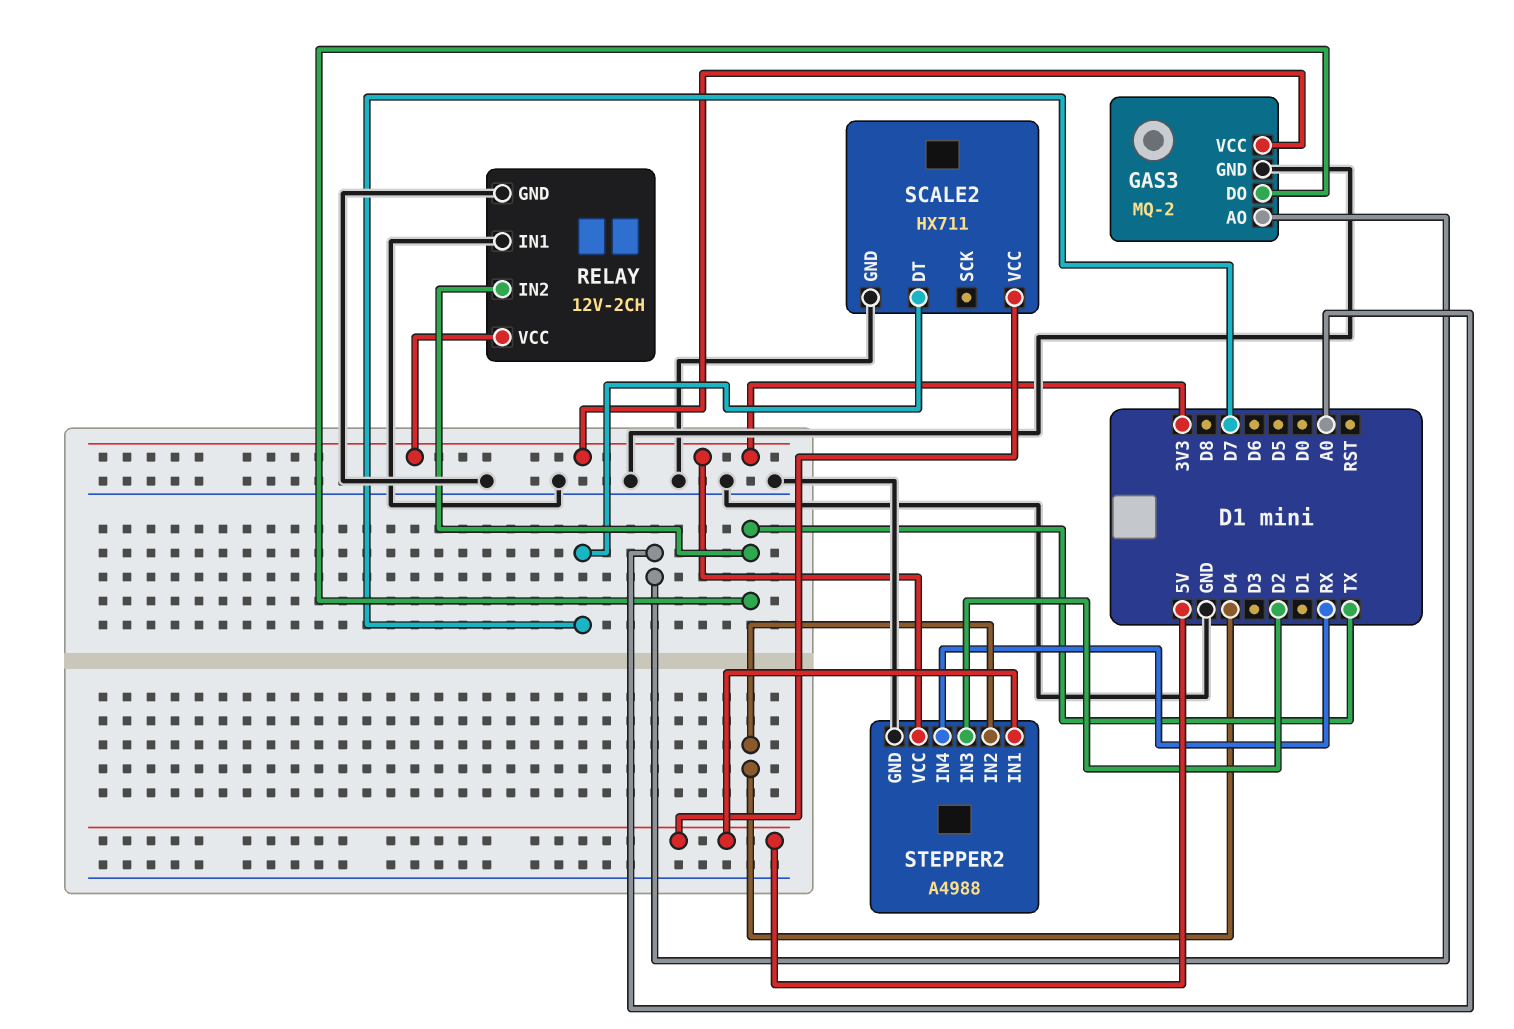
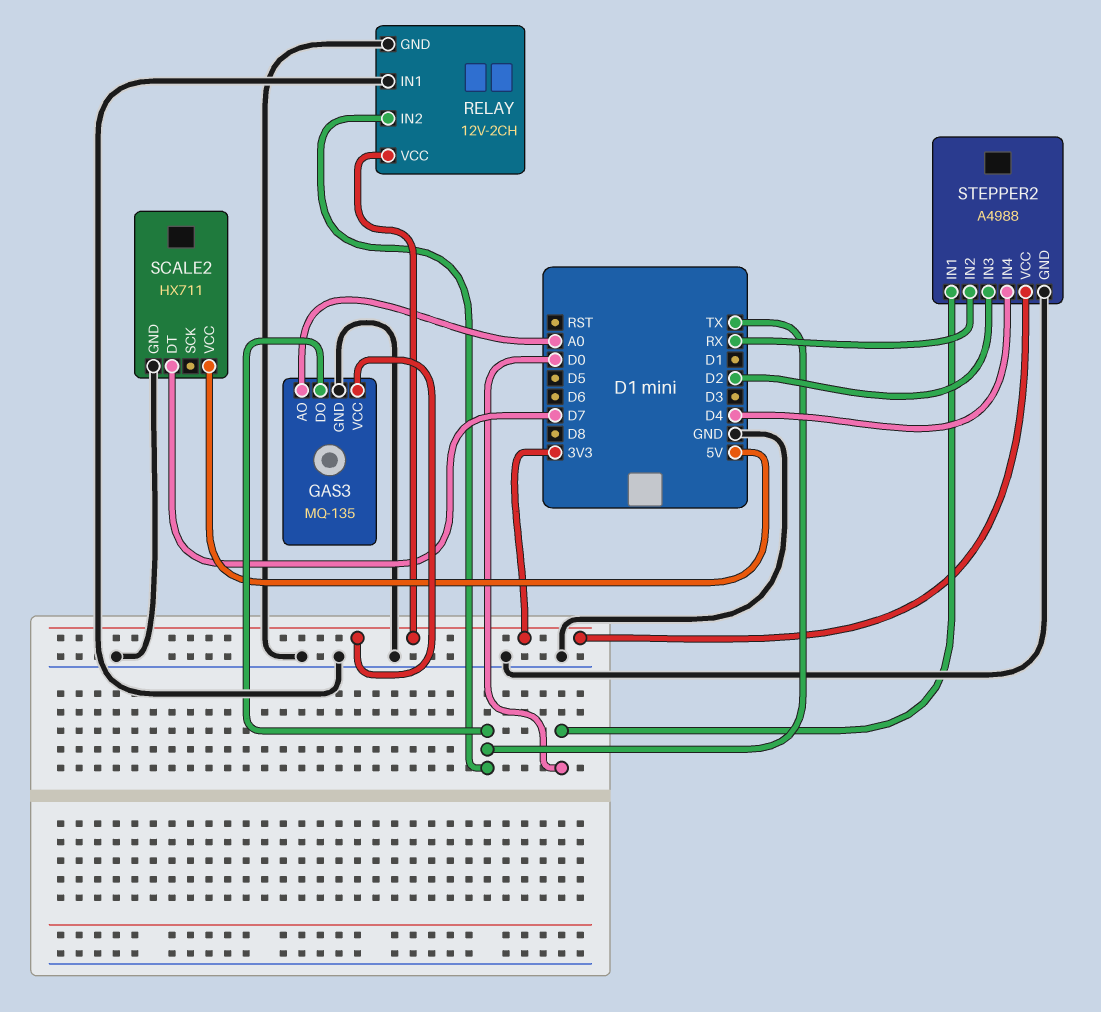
GAS3: MQ-2 -> MQ-135
STEPPER2 pin IN1: 5V -> D0
STEPPER2 pin IN2: D4 -> RX
STEPPER2 pin IN4: RX -> D4

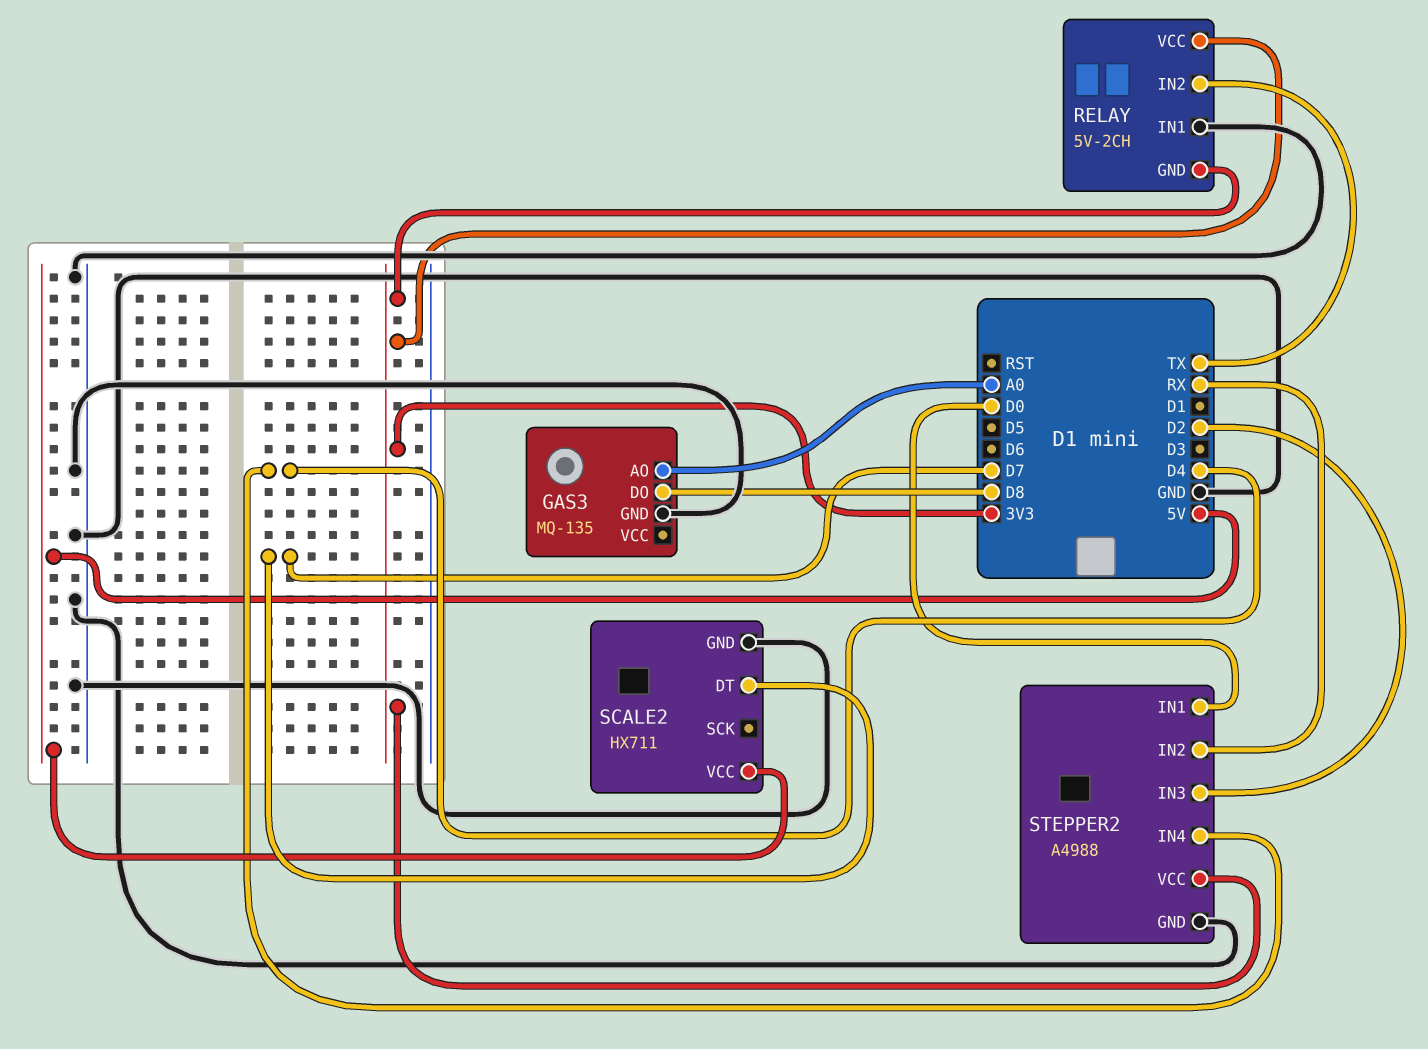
GAS3 pin DO: TX -> D8
GAS3 pin VCC: 3V3 -> none
RELAY: 12V-2CH -> 5V-2CH
RELAY pin GND: GND -> 3V3

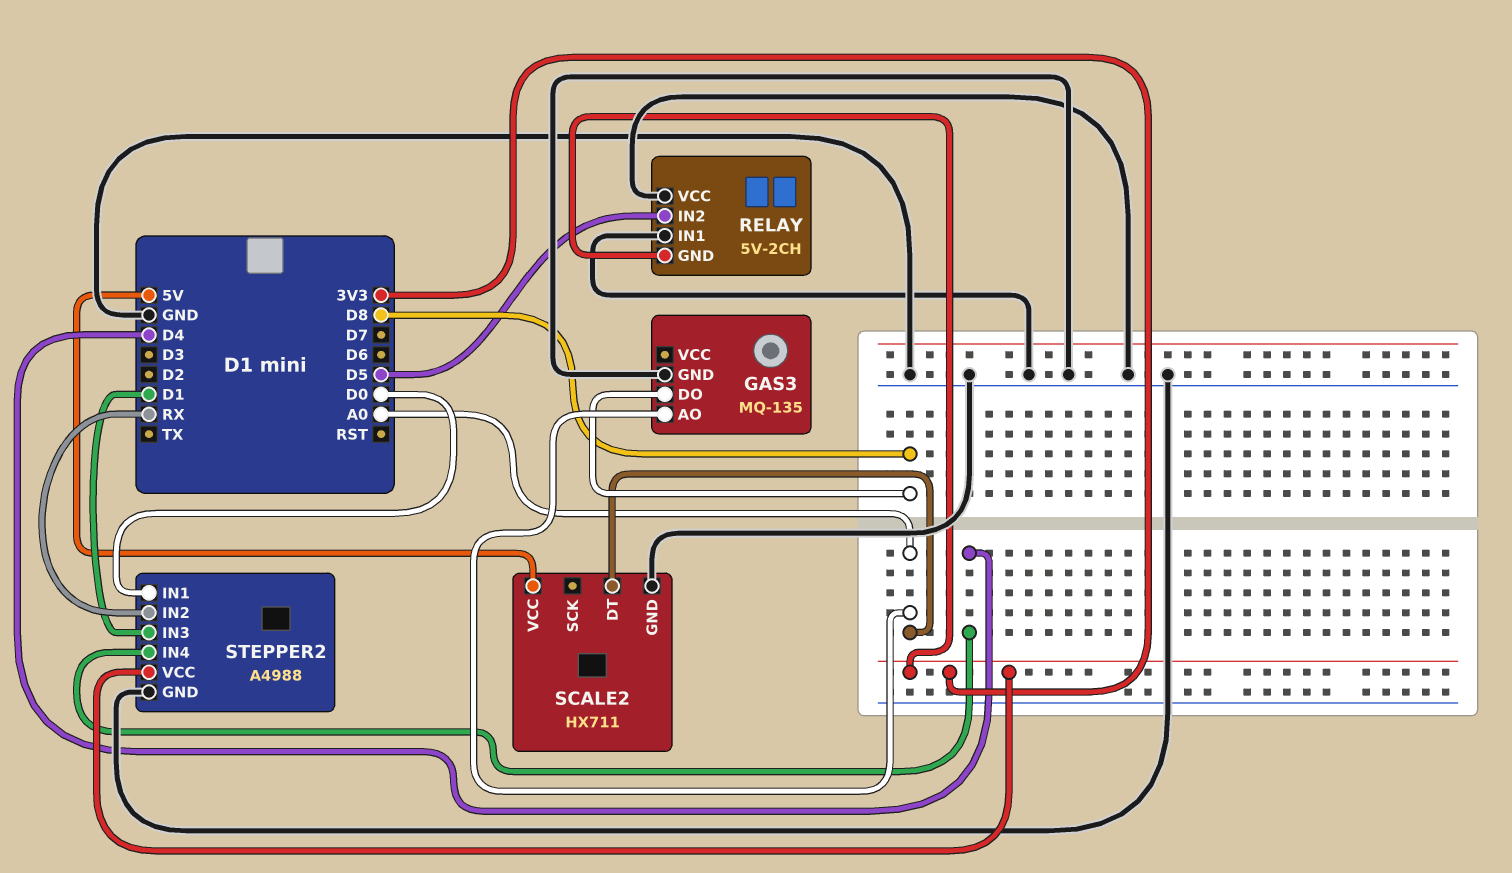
RELAY pin IN2: TX -> D5
RELAY pin VCC: 3V3 -> GND
SCALE2 pin DT: D7 -> A0
STEPPER2 pin IN3: D2 -> D1

